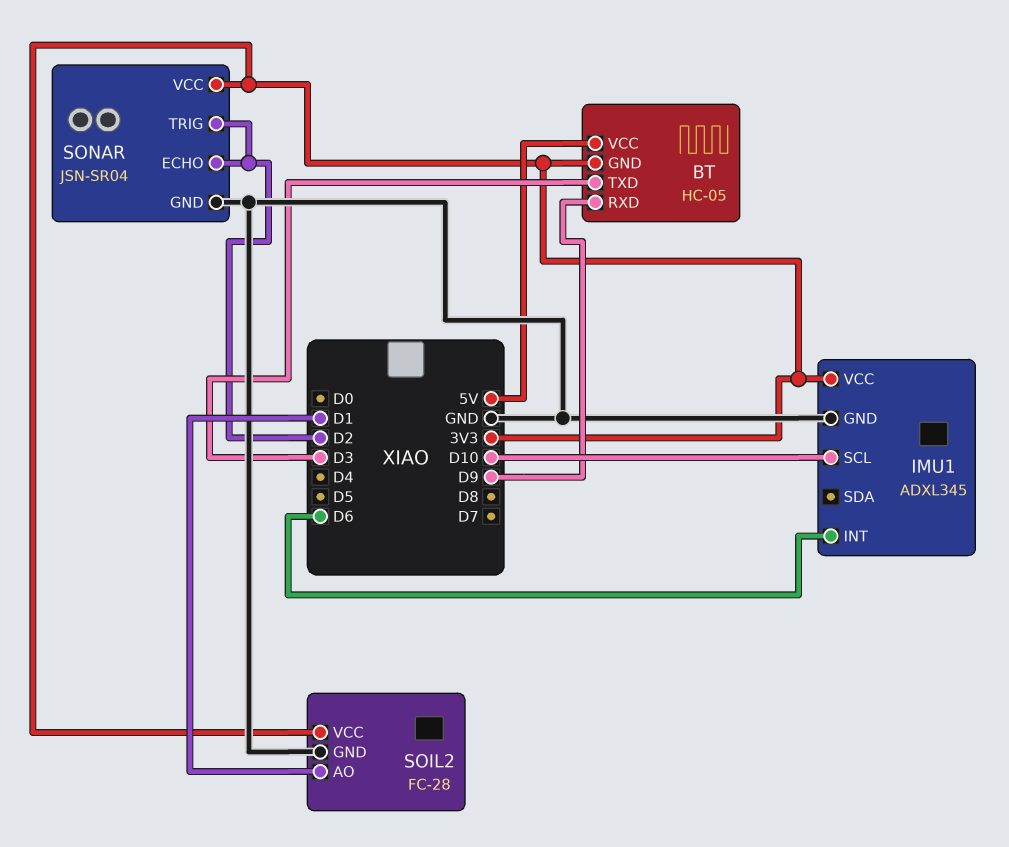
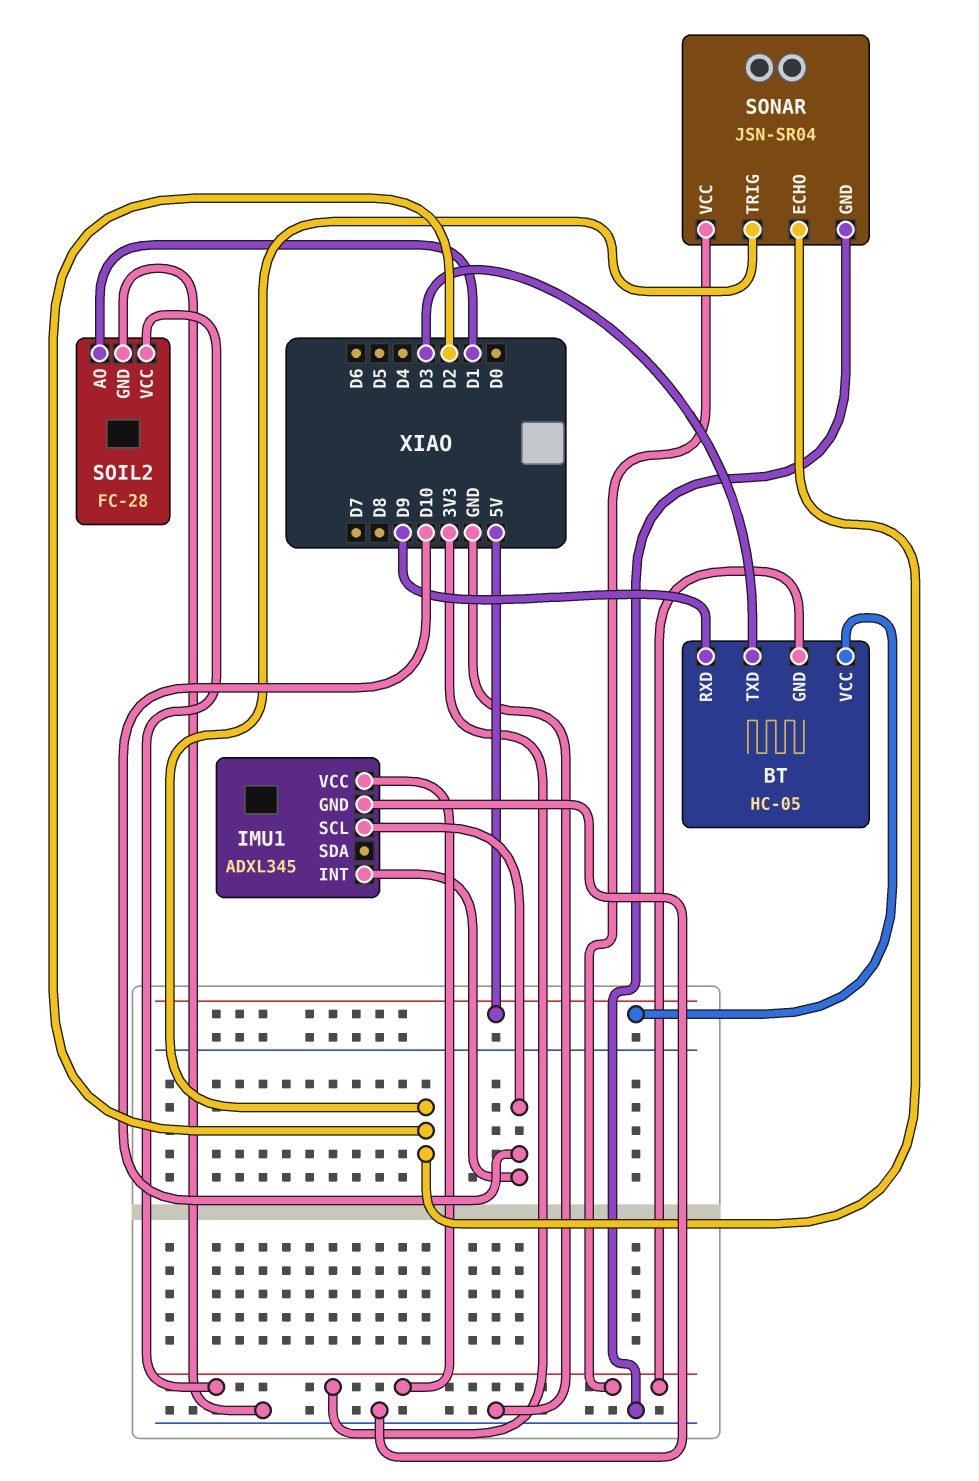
IMU1 pin INT: D6 -> D10

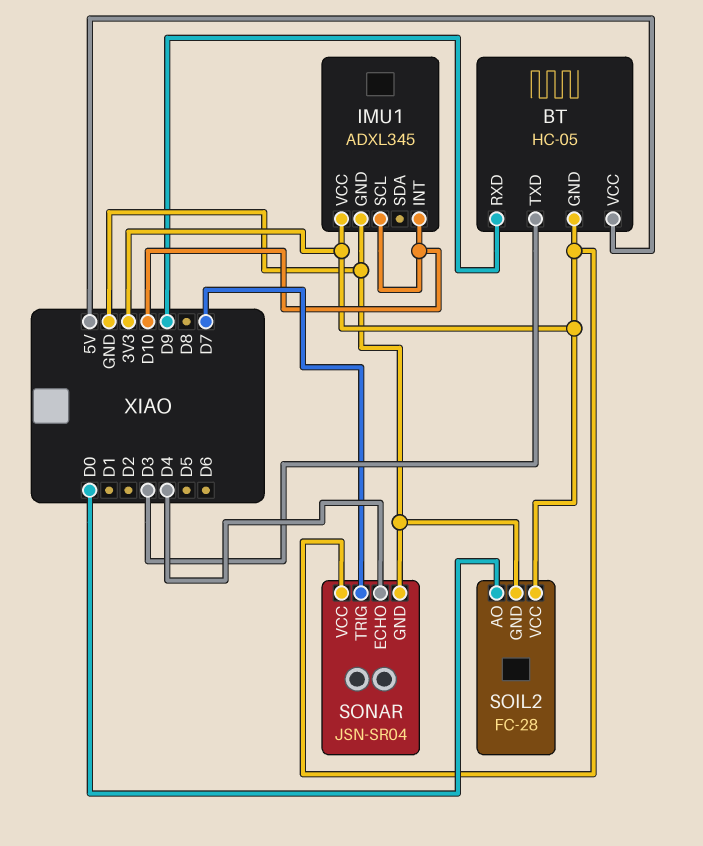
SOIL2 pin AO: D1 -> D0
SONAR pin ECHO: D2 -> D4
SONAR pin TRIG: D2 -> D7

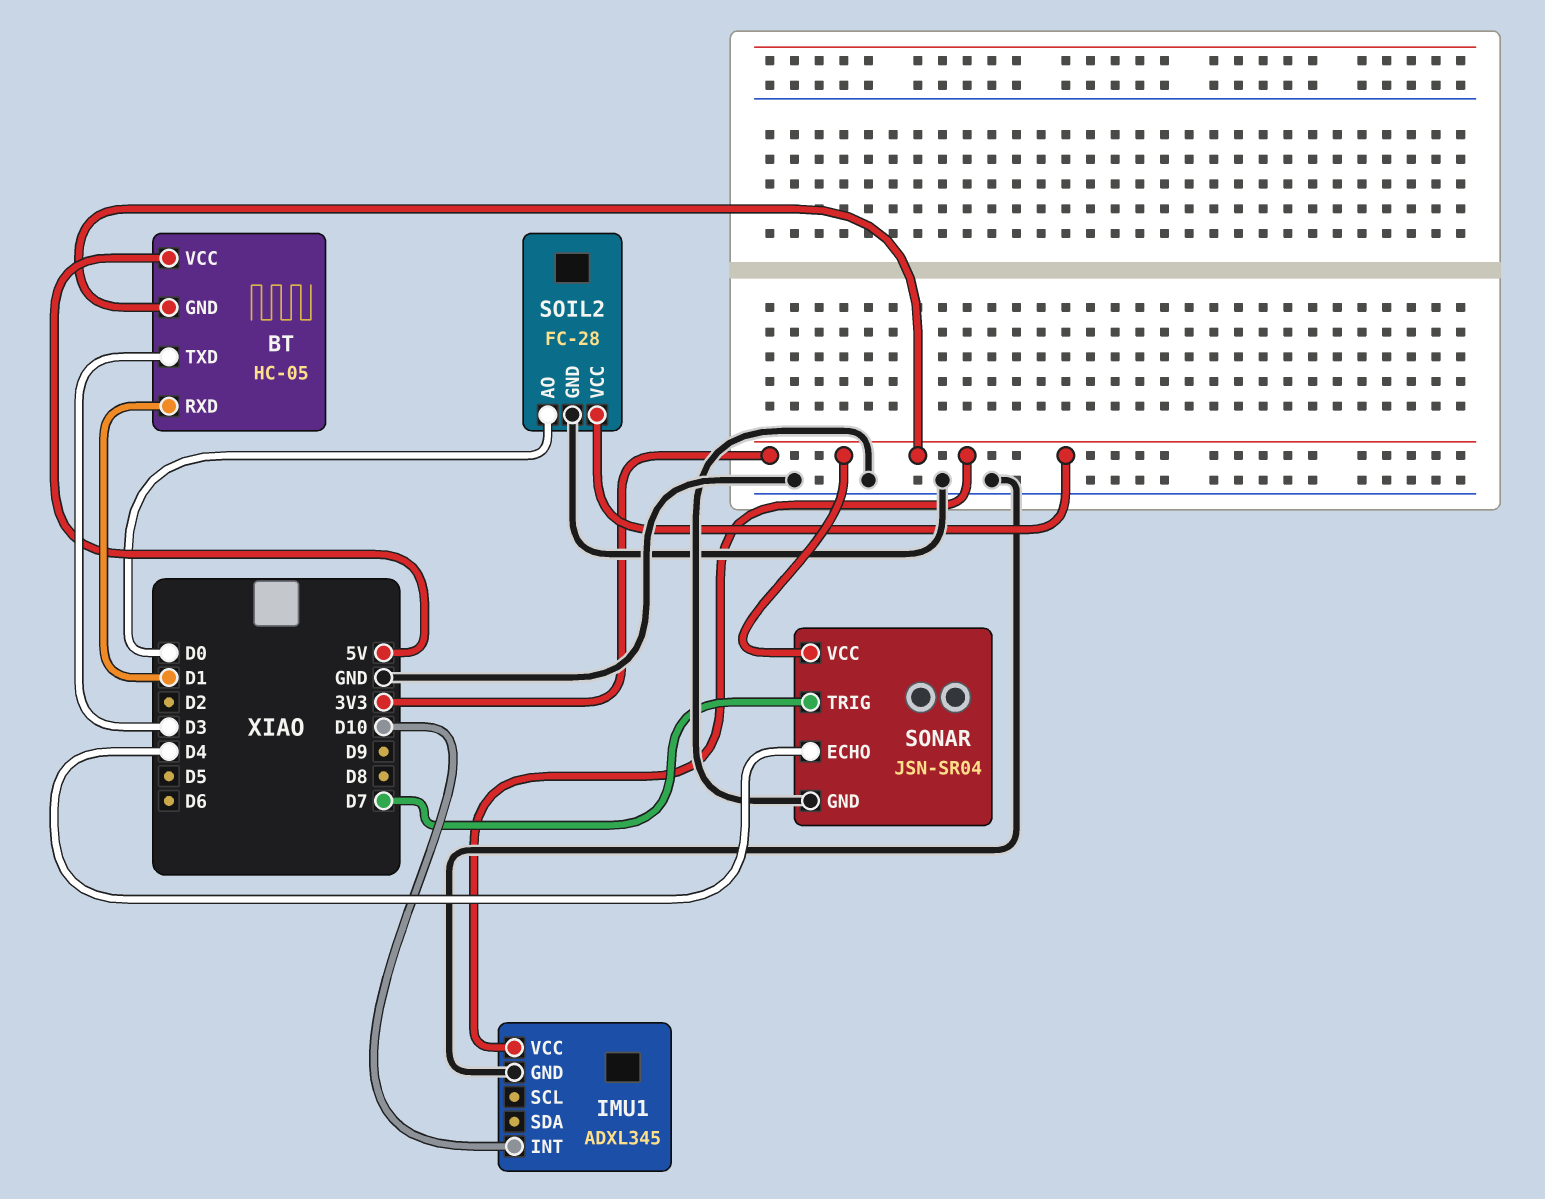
BT pin RXD: D9 -> D1
IMU1 pin SCL: D10 -> none

